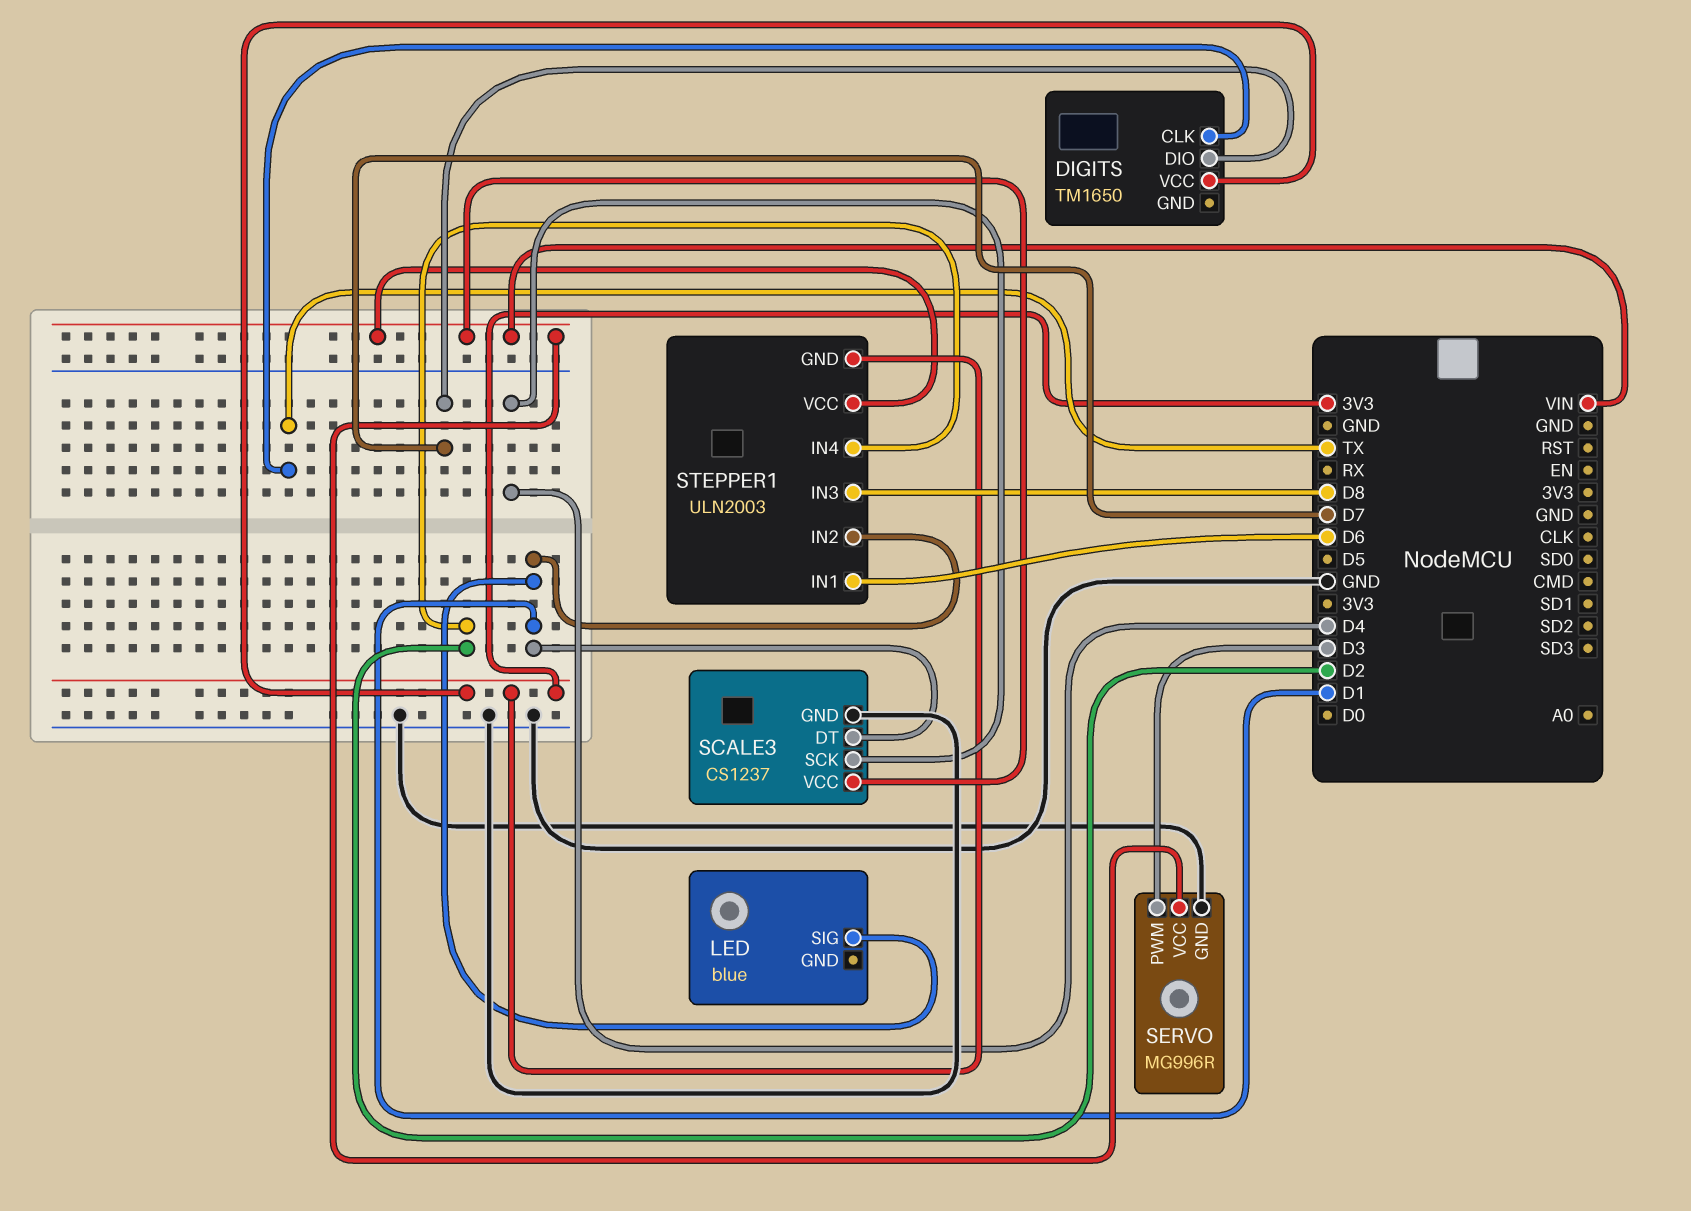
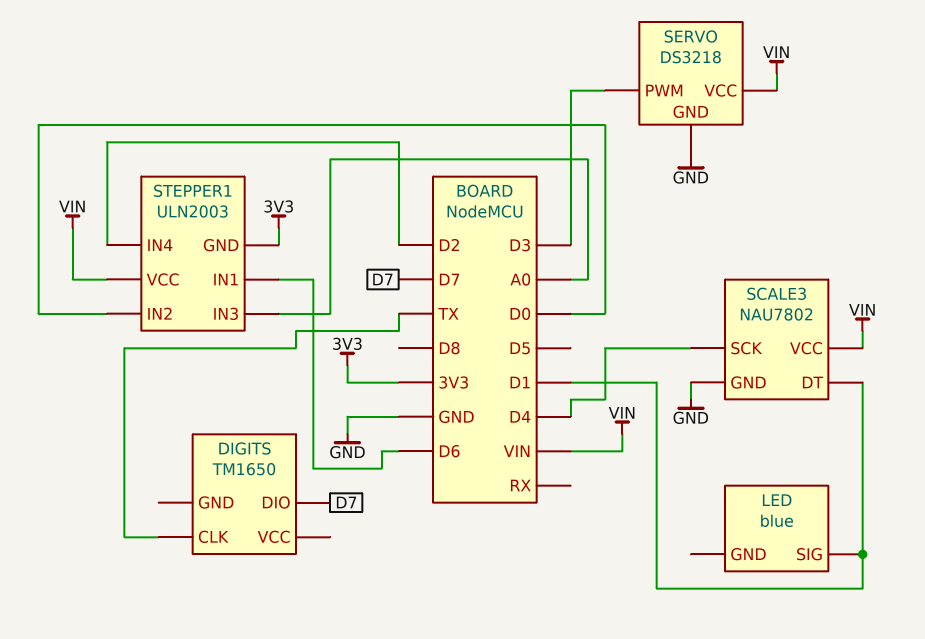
DIGITS pin VCC: 3V3 -> none
SCALE3: CS1237 -> NAU7802
SERVO: MG996R -> DS3218
STEPPER1 pin IN2: D1 -> D0
STEPPER1 pin IN3: D8 -> A0

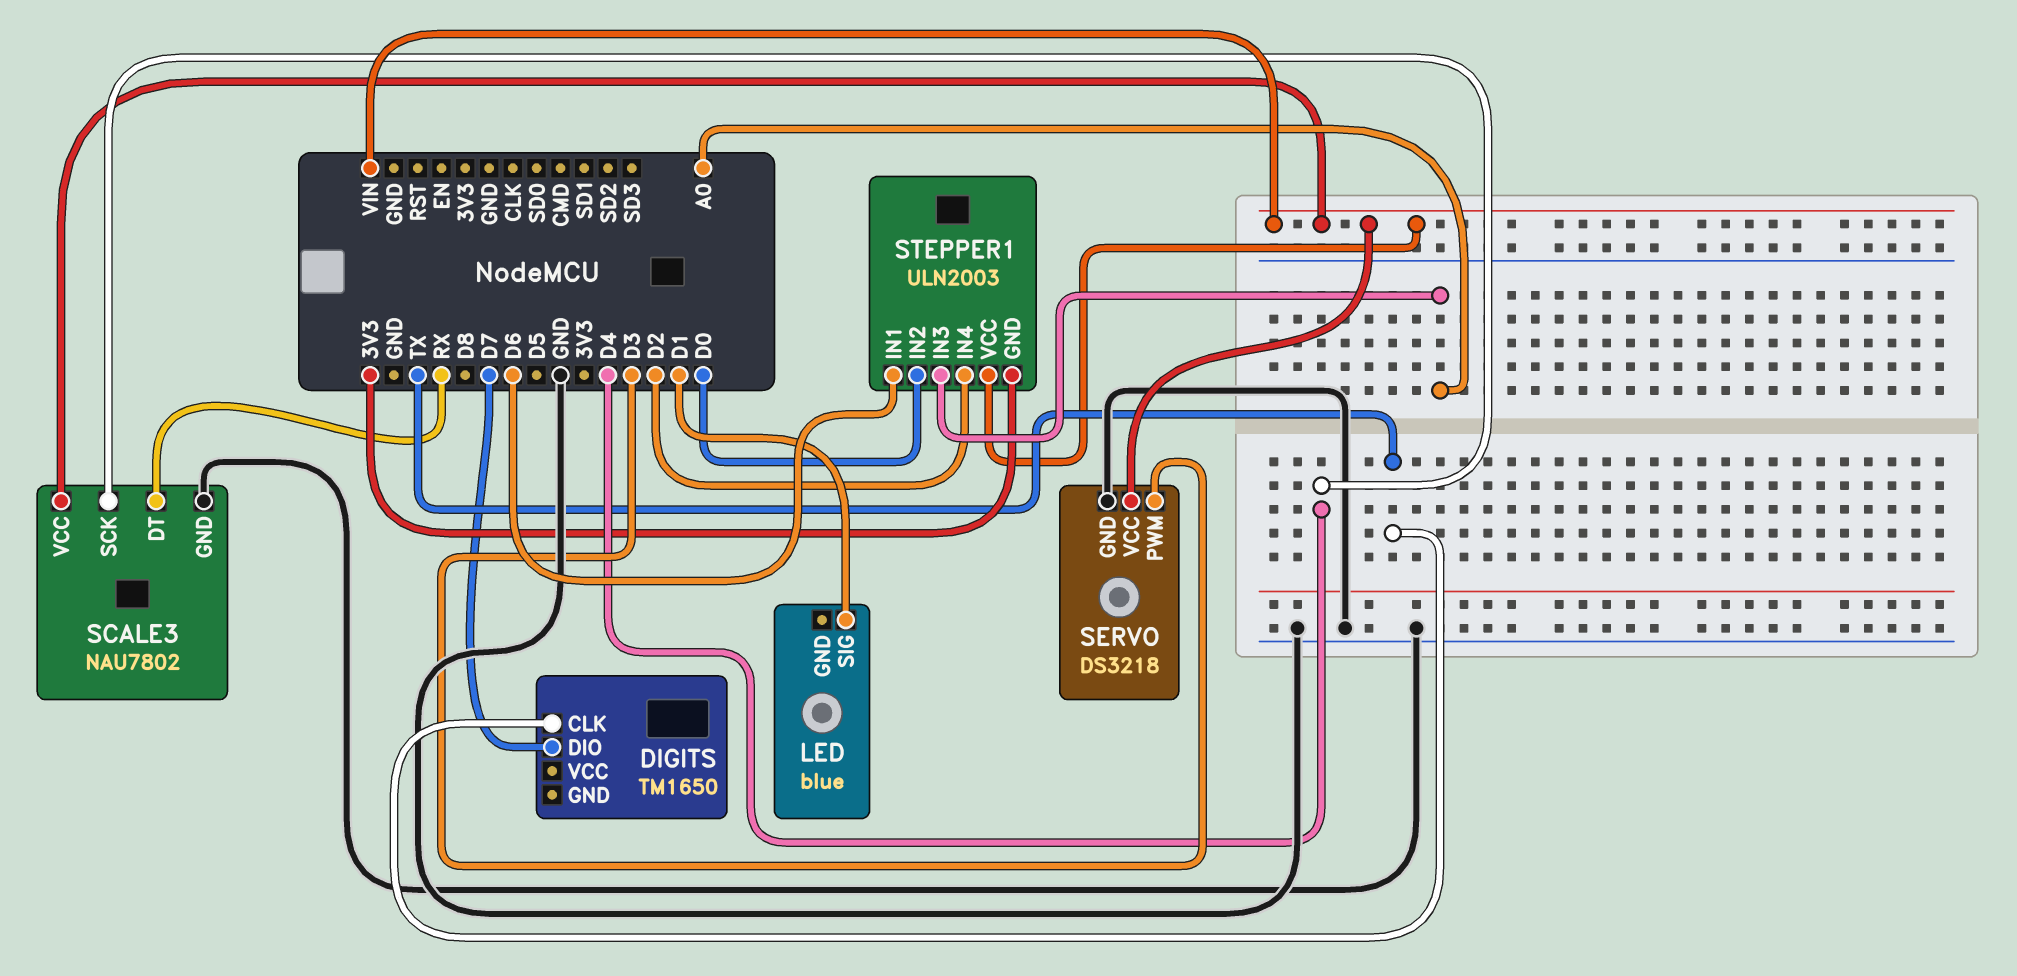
SCALE3 pin DT: D1 -> RX

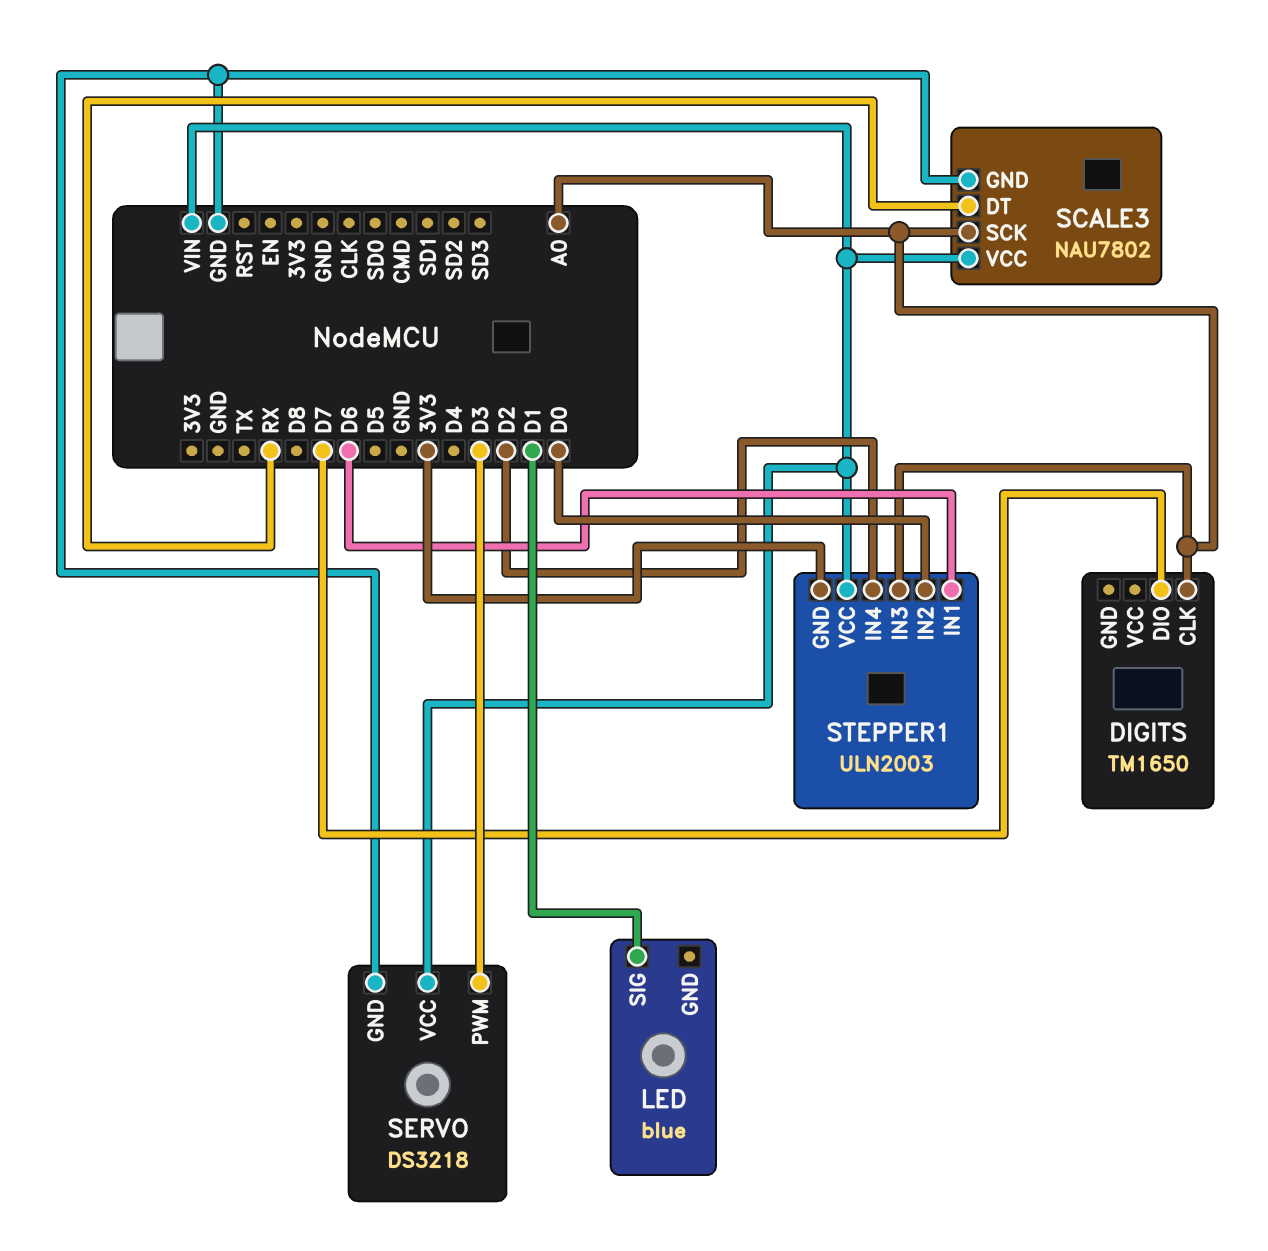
DIGITS pin CLK: TX -> A0
SCALE3 pin SCK: D4 -> A0

